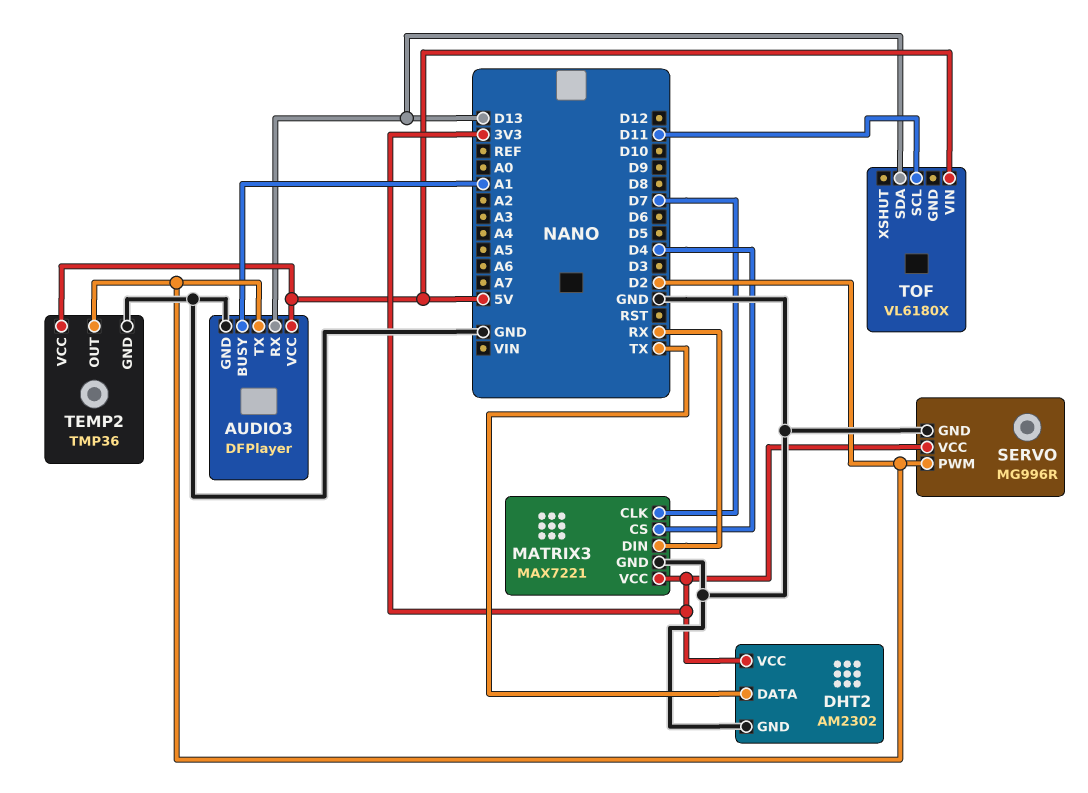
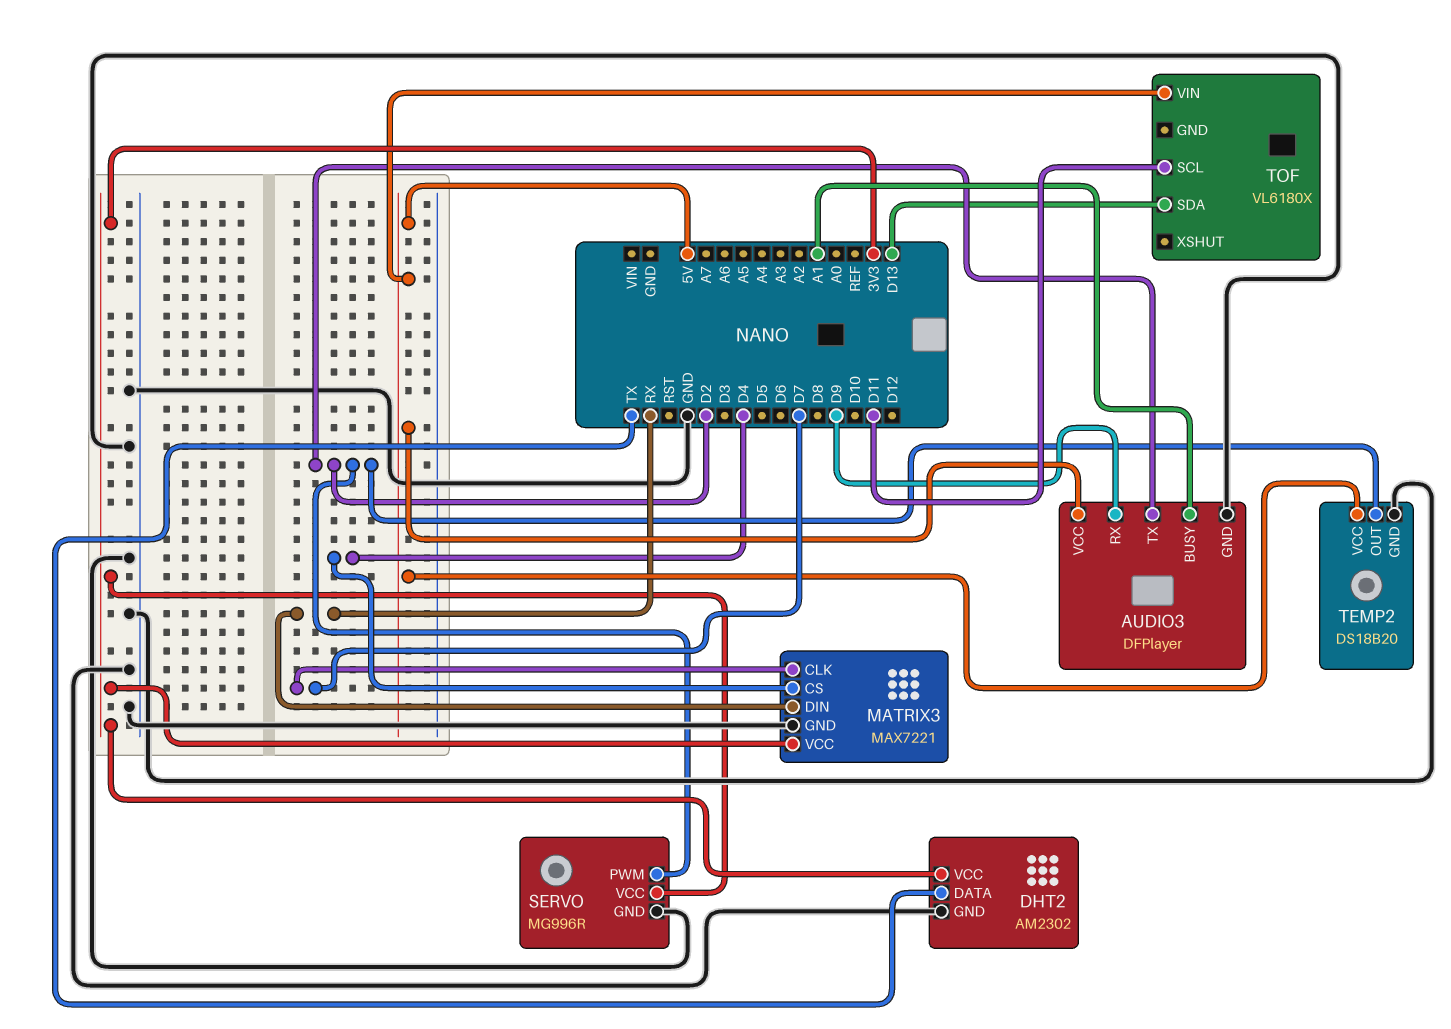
AUDIO3 pin RX: D13 -> D9
TEMP2: TMP36 -> DS18B20

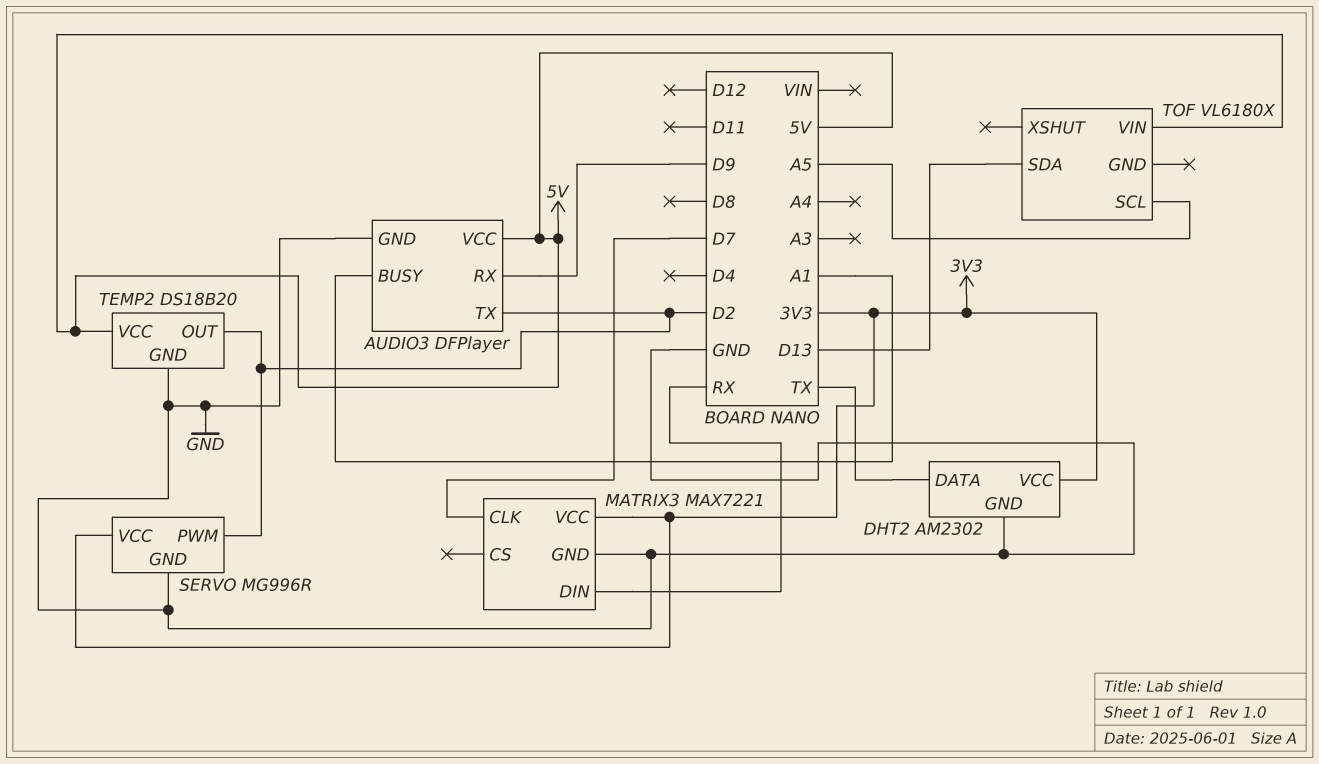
MATRIX3 pin CS: D4 -> none
TOF pin SCL: D11 -> A5

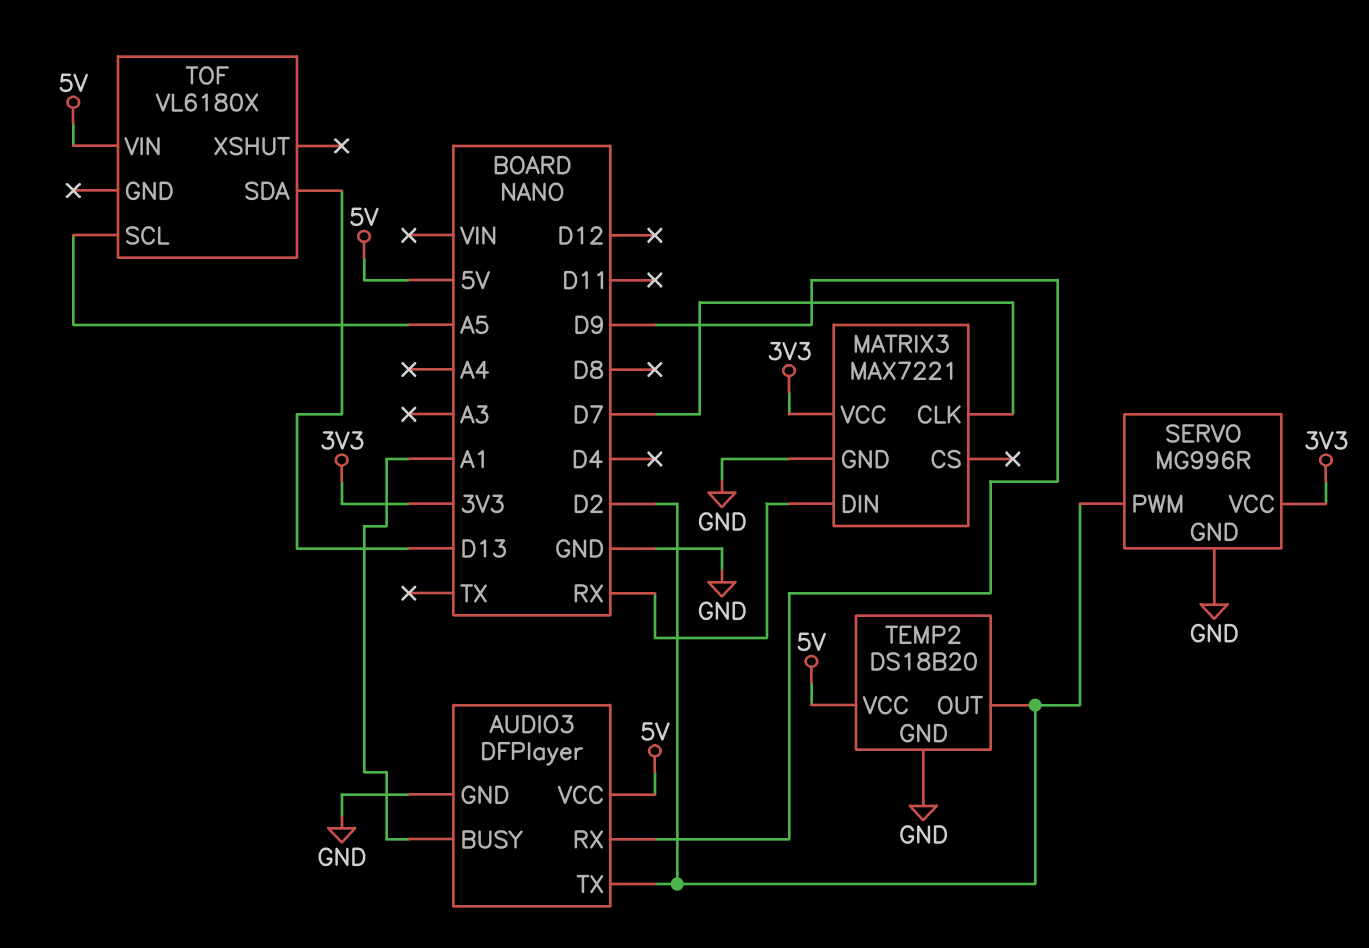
DHT2: AM2302 -> none
DHT2 pin DATA: TX -> none
DHT2 pin GND: GND -> none
DHT2 pin VCC: 3V3 -> none

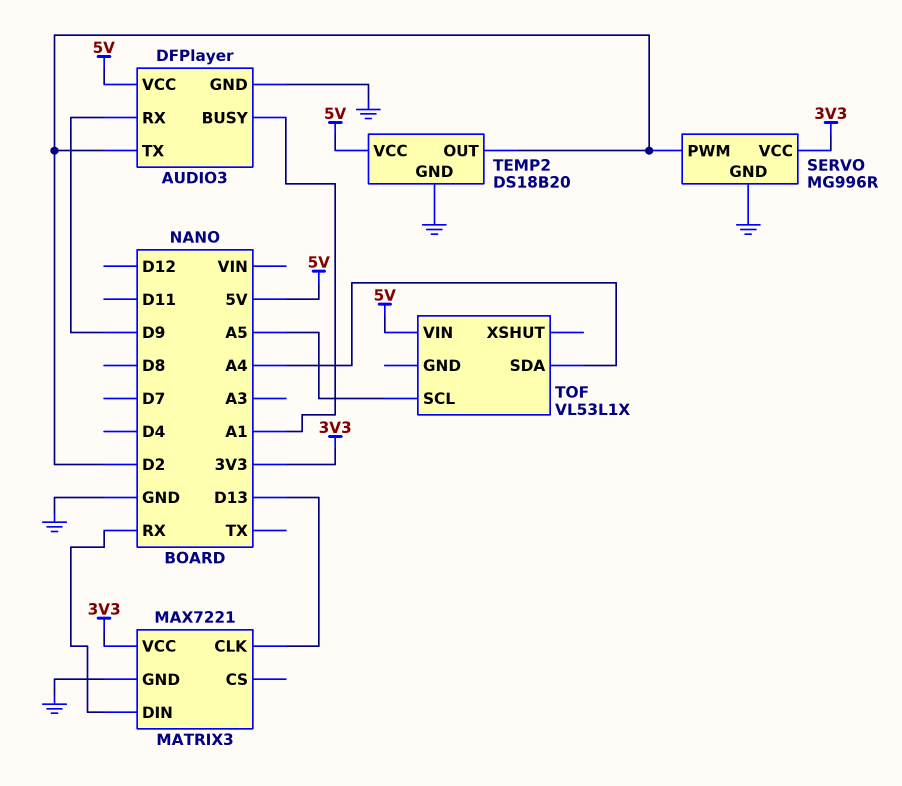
MATRIX3 pin CLK: D7 -> D13
TOF: VL6180X -> VL53L1X
TOF pin SDA: D13 -> A4

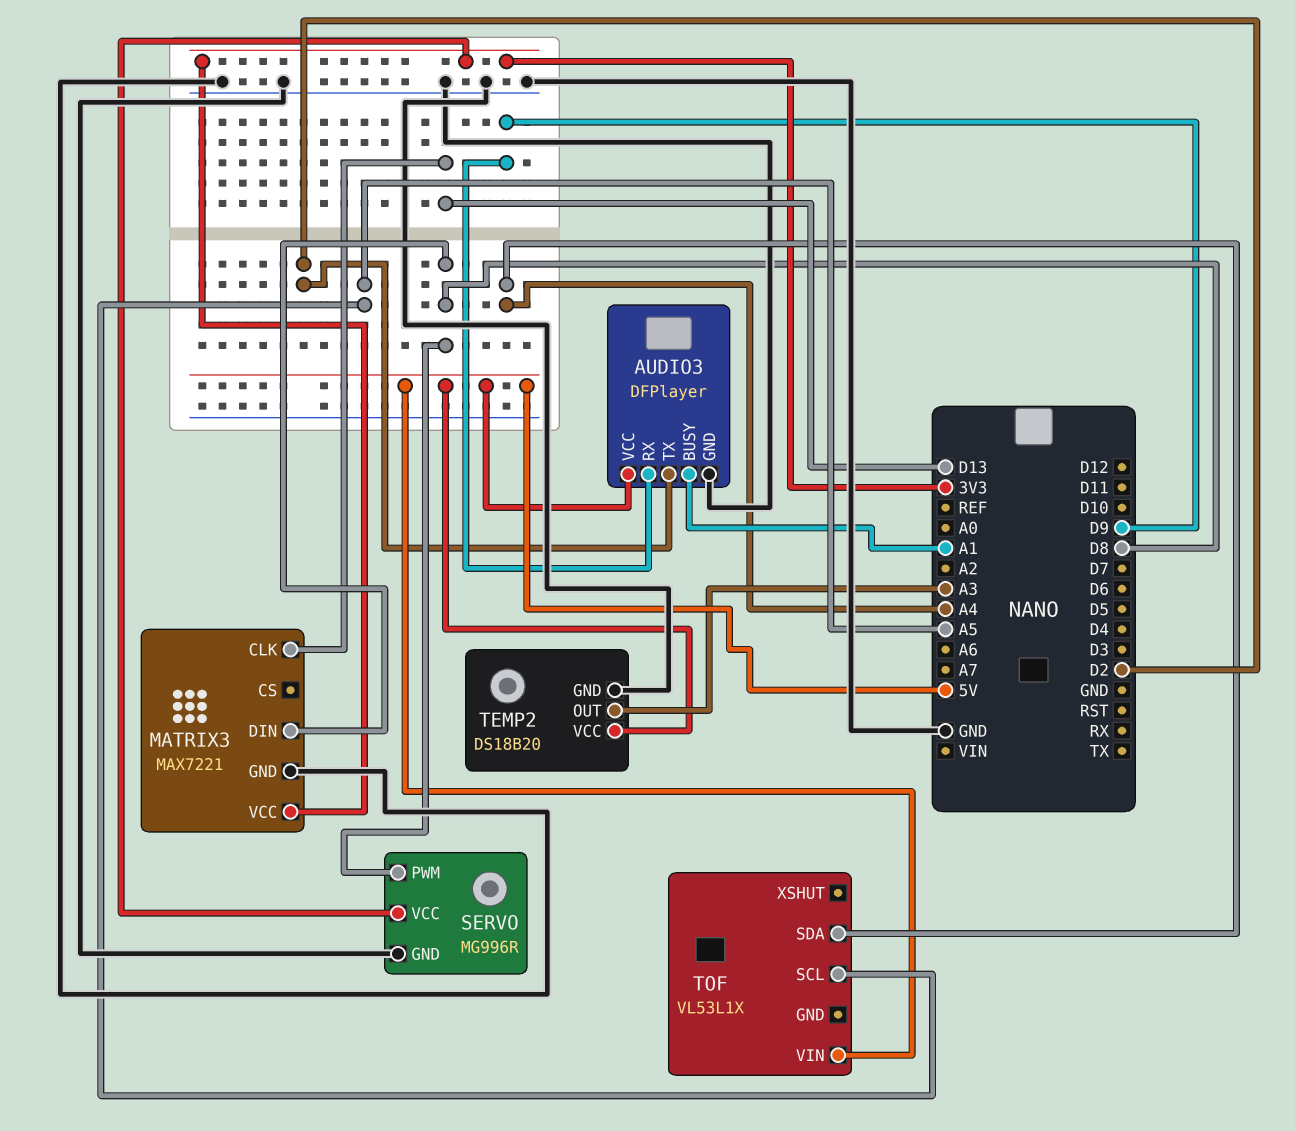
MATRIX3 pin DIN: RX -> D8
SERVO pin PWM: D2 -> D8
TEMP2 pin OUT: D2 -> A3

